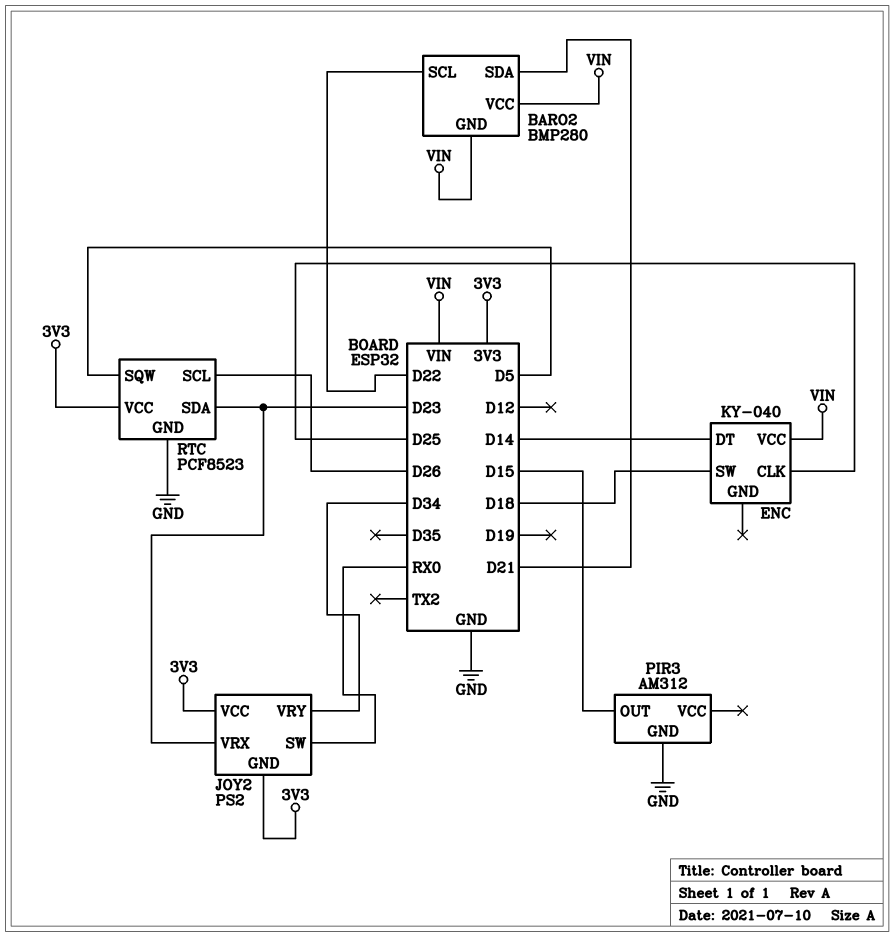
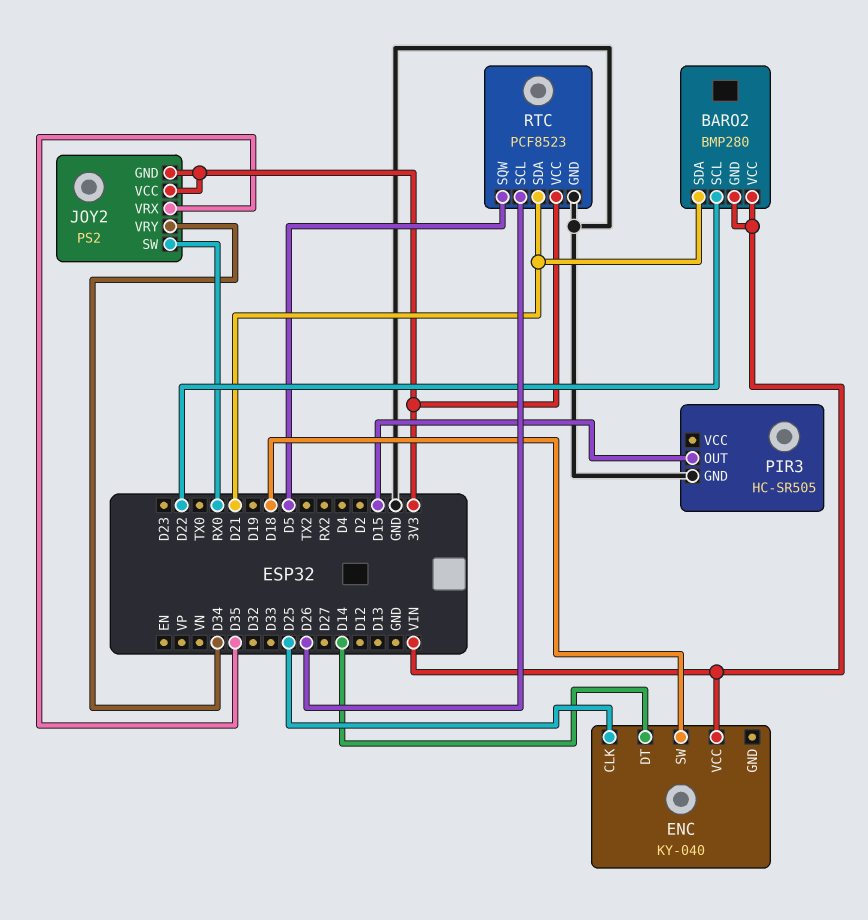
JOY2 pin VRX: D23 -> D35
PIR3: AM312 -> HC-SR505
RTC pin SDA: D23 -> D21

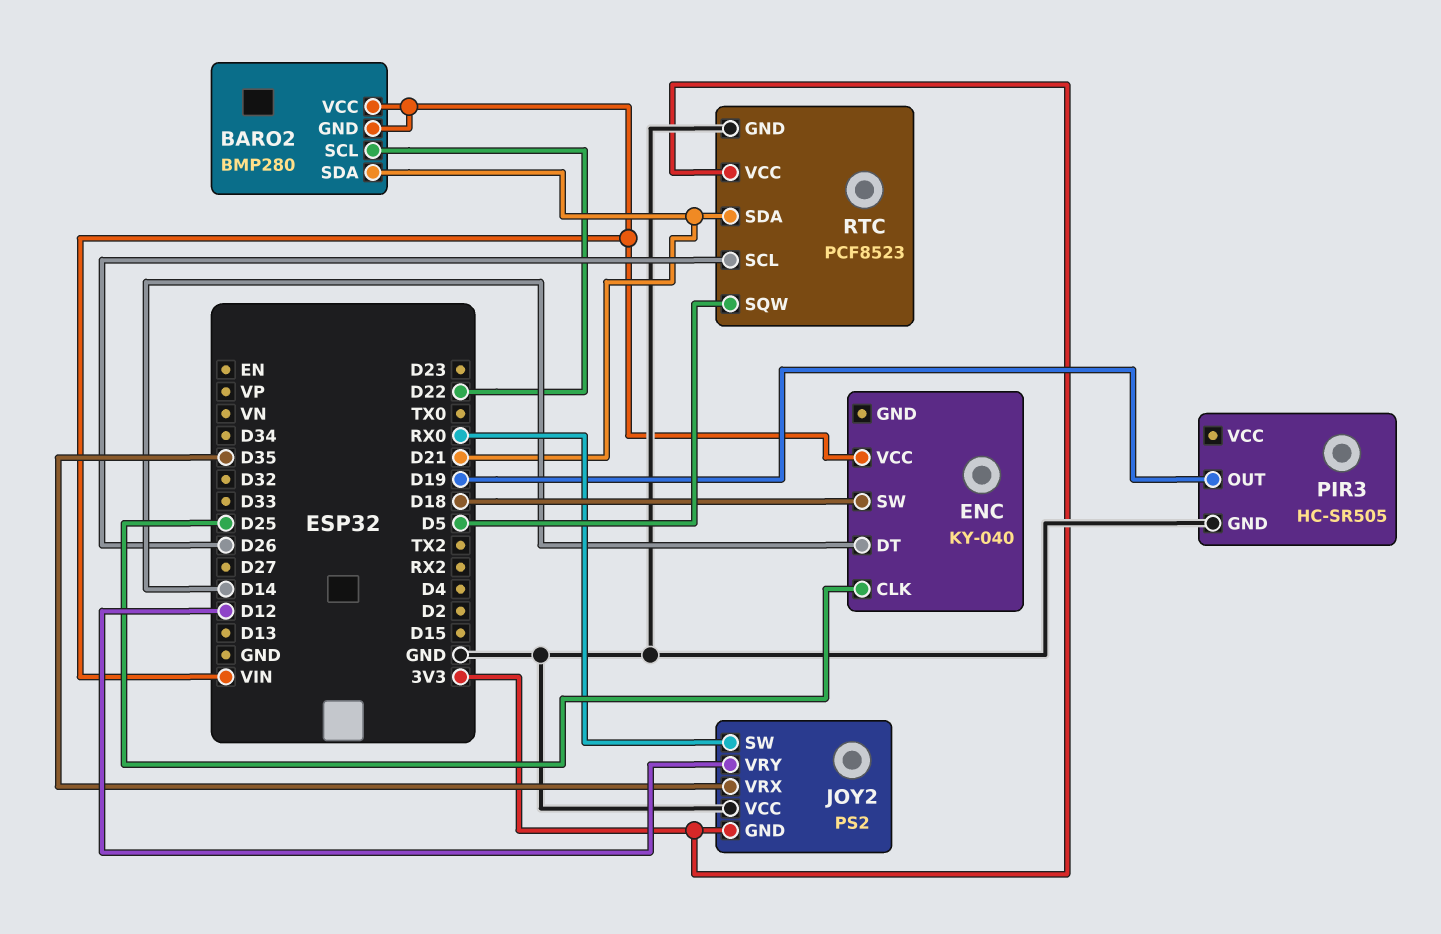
JOY2 pin VCC: 3V3 -> GND
JOY2 pin VRY: D34 -> D12
PIR3 pin OUT: D15 -> D19

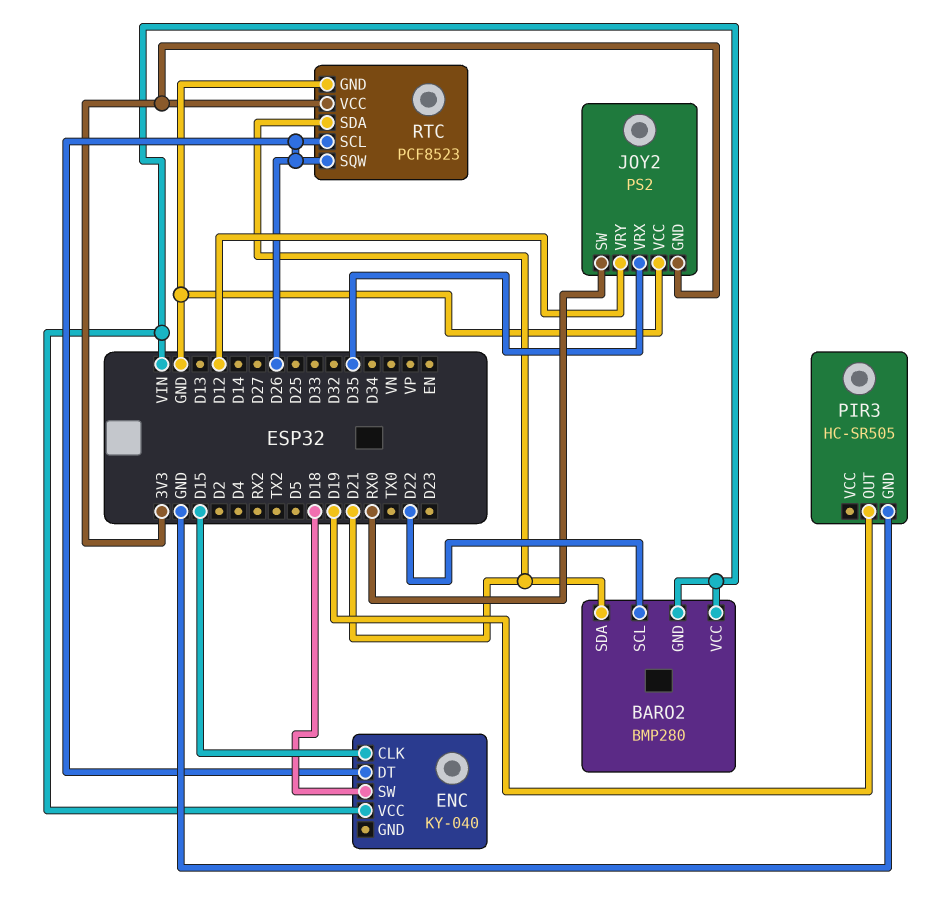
ENC pin CLK: D25 -> D15
ENC pin DT: D14 -> D26
RTC pin SQW: D5 -> D26

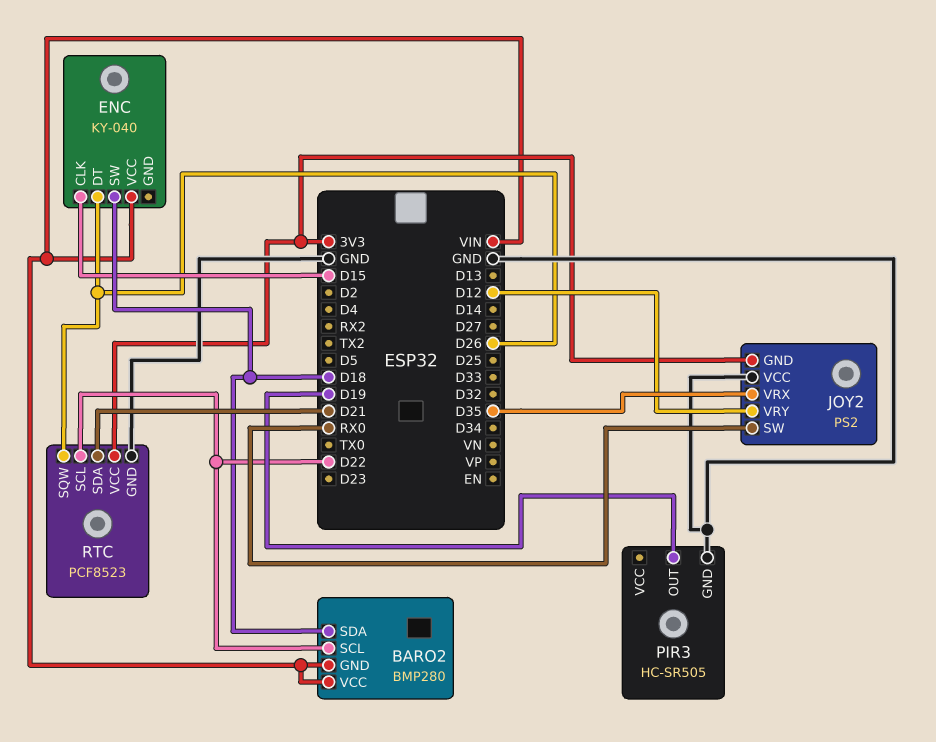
BARO2 pin SDA: D21 -> D18
RTC pin SCL: D26 -> D22

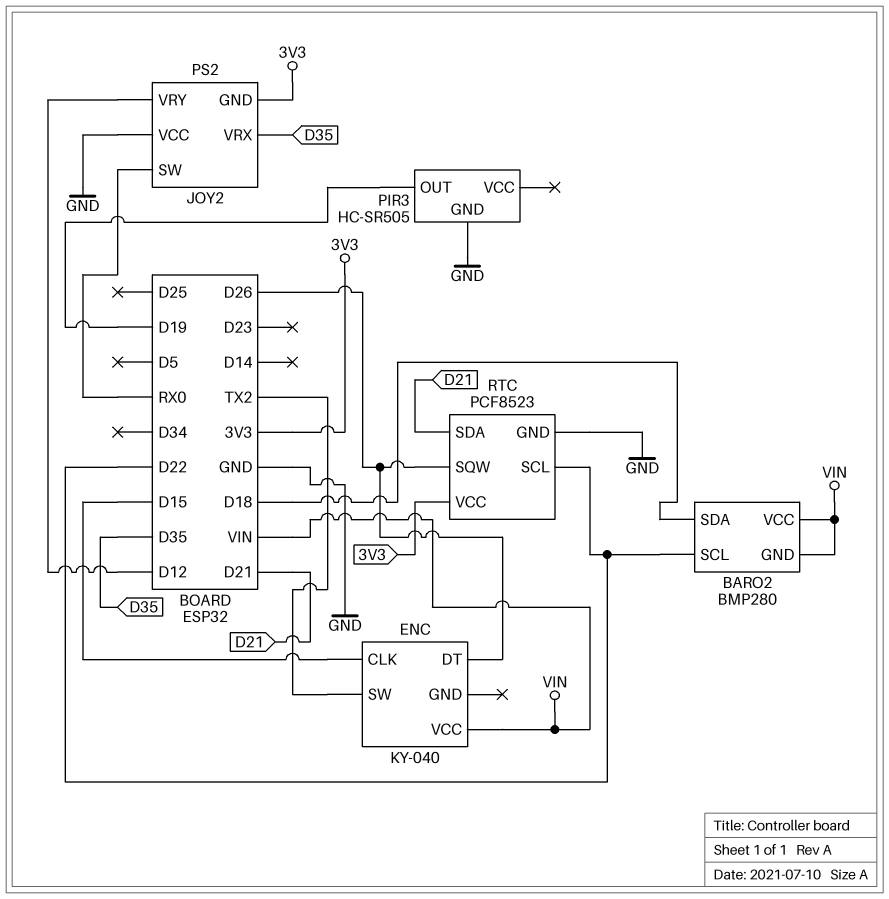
ENC pin SW: D18 -> TX2

